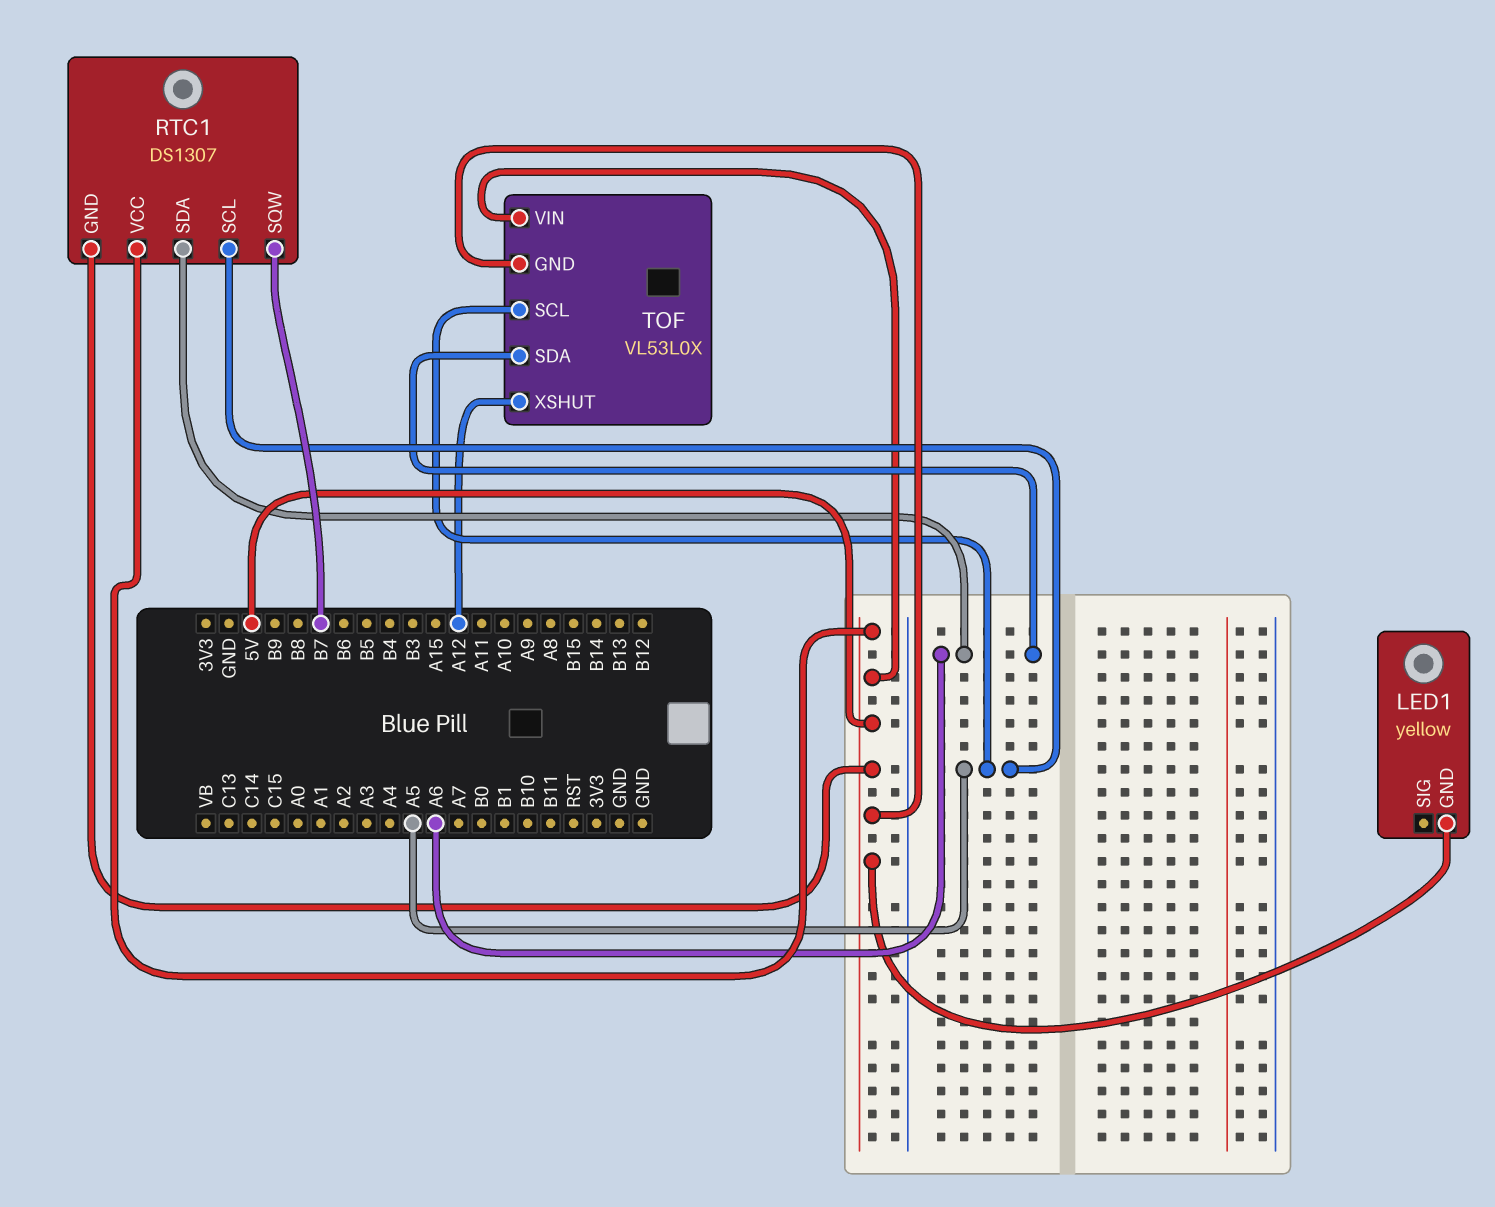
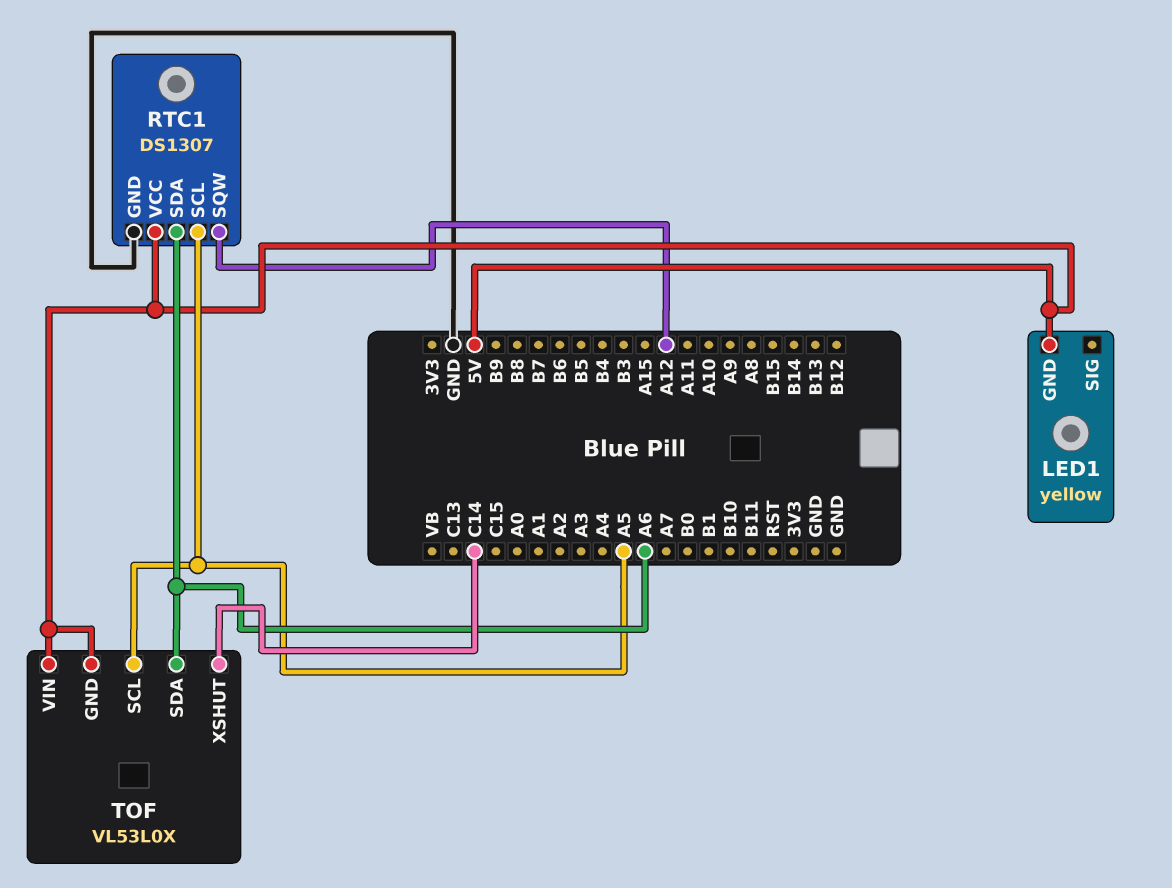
RTC1 pin GND: 5V -> GND
RTC1 pin SQW: B7 -> A12
TOF pin XSHUT: A12 -> C14

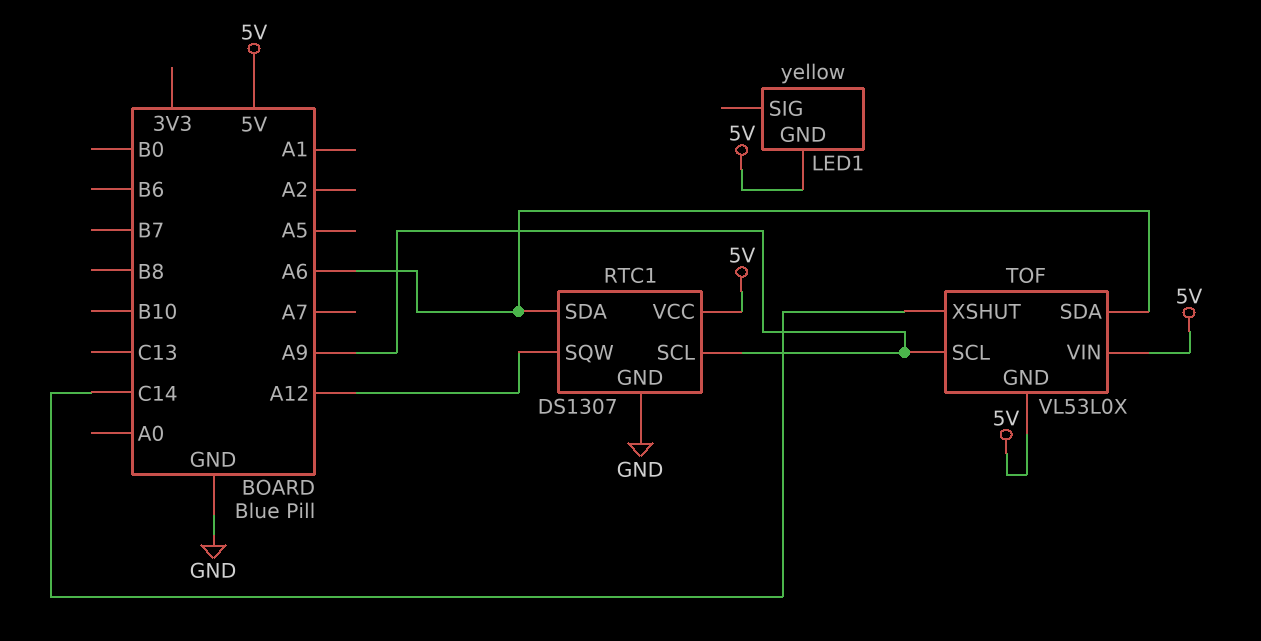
RTC1 pin SCL: A5 -> A9
TOF pin SCL: A5 -> A9

